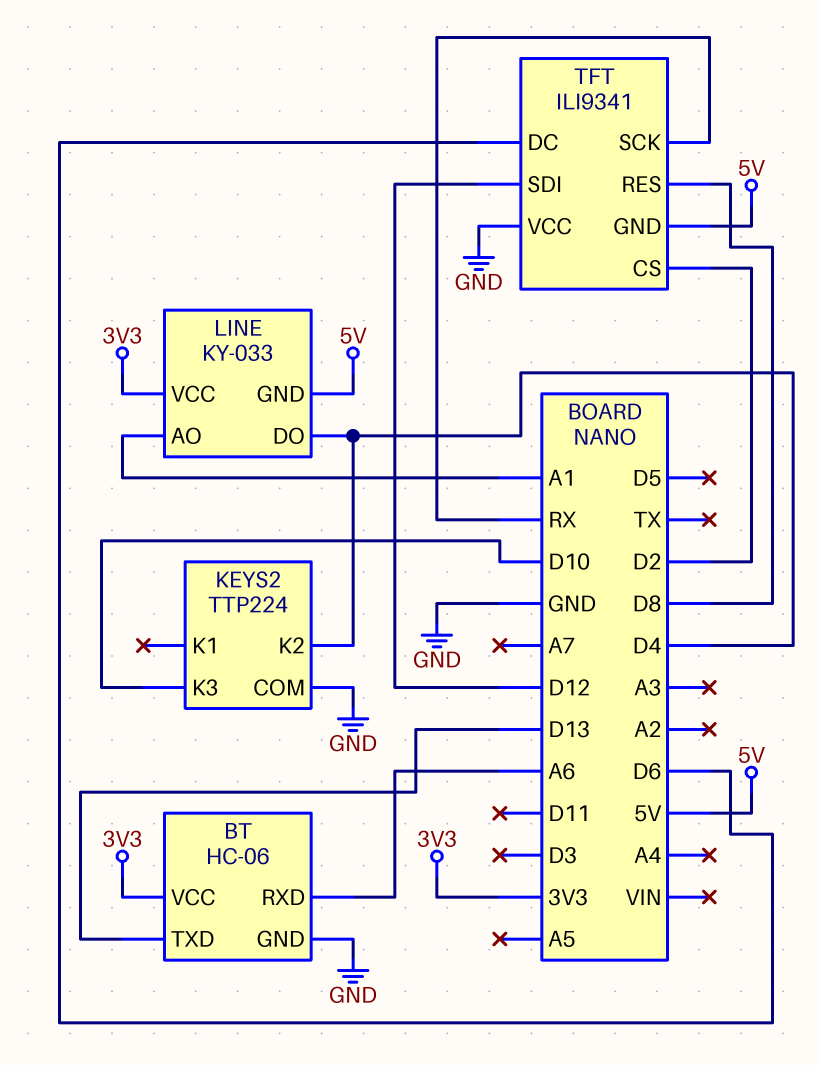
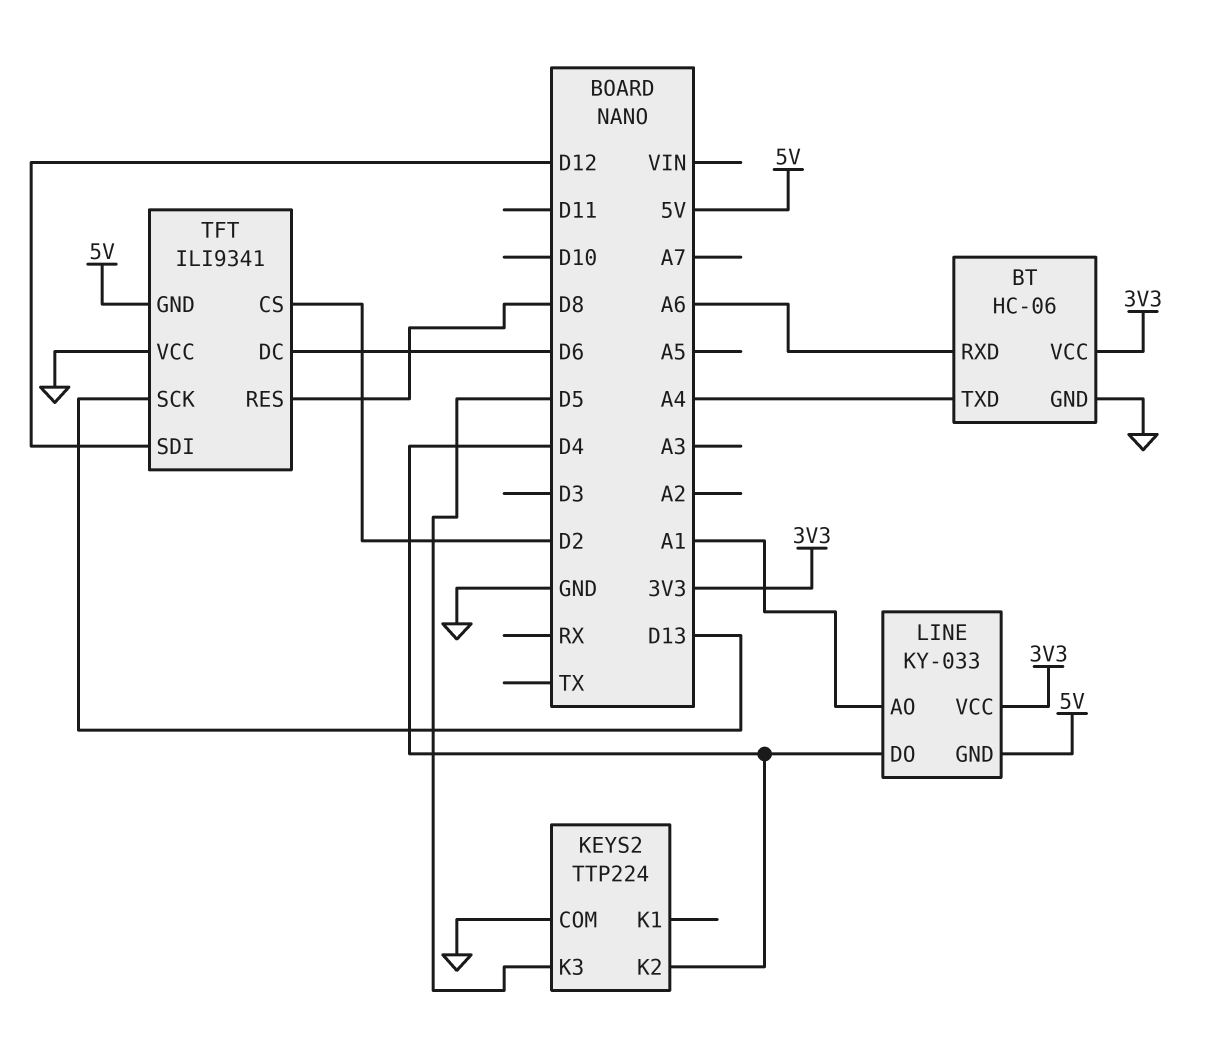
BT pin TXD: D13 -> A4
KEYS2 pin K3: D10 -> D5
TFT pin SCK: RX -> D13

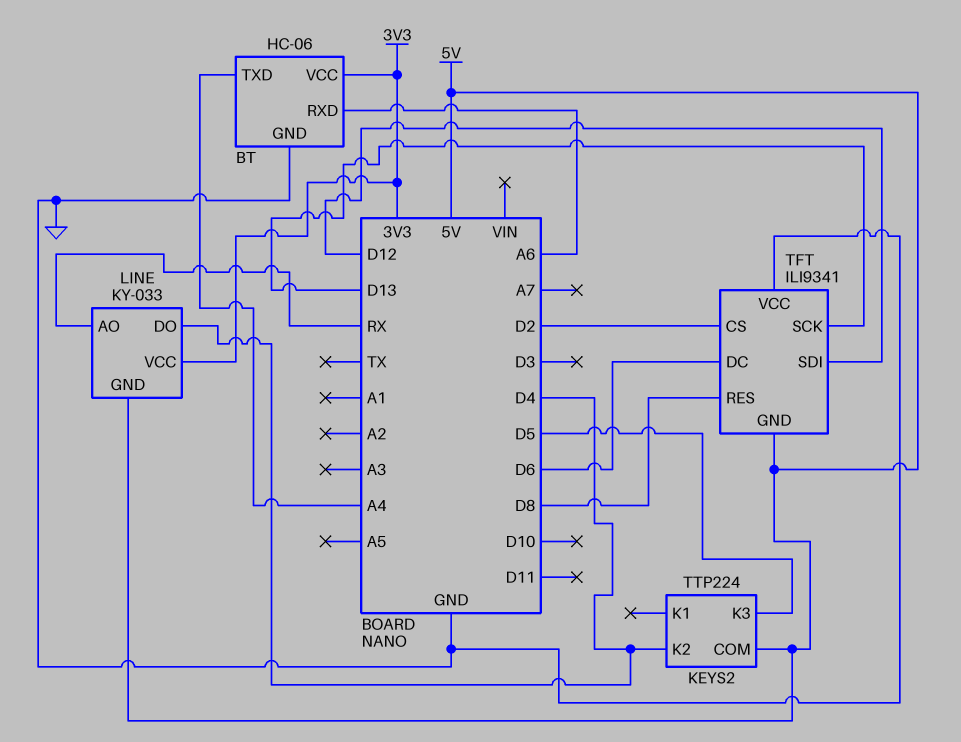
KEYS2 pin COM: GND -> 5V
LINE pin AO: A1 -> RX

